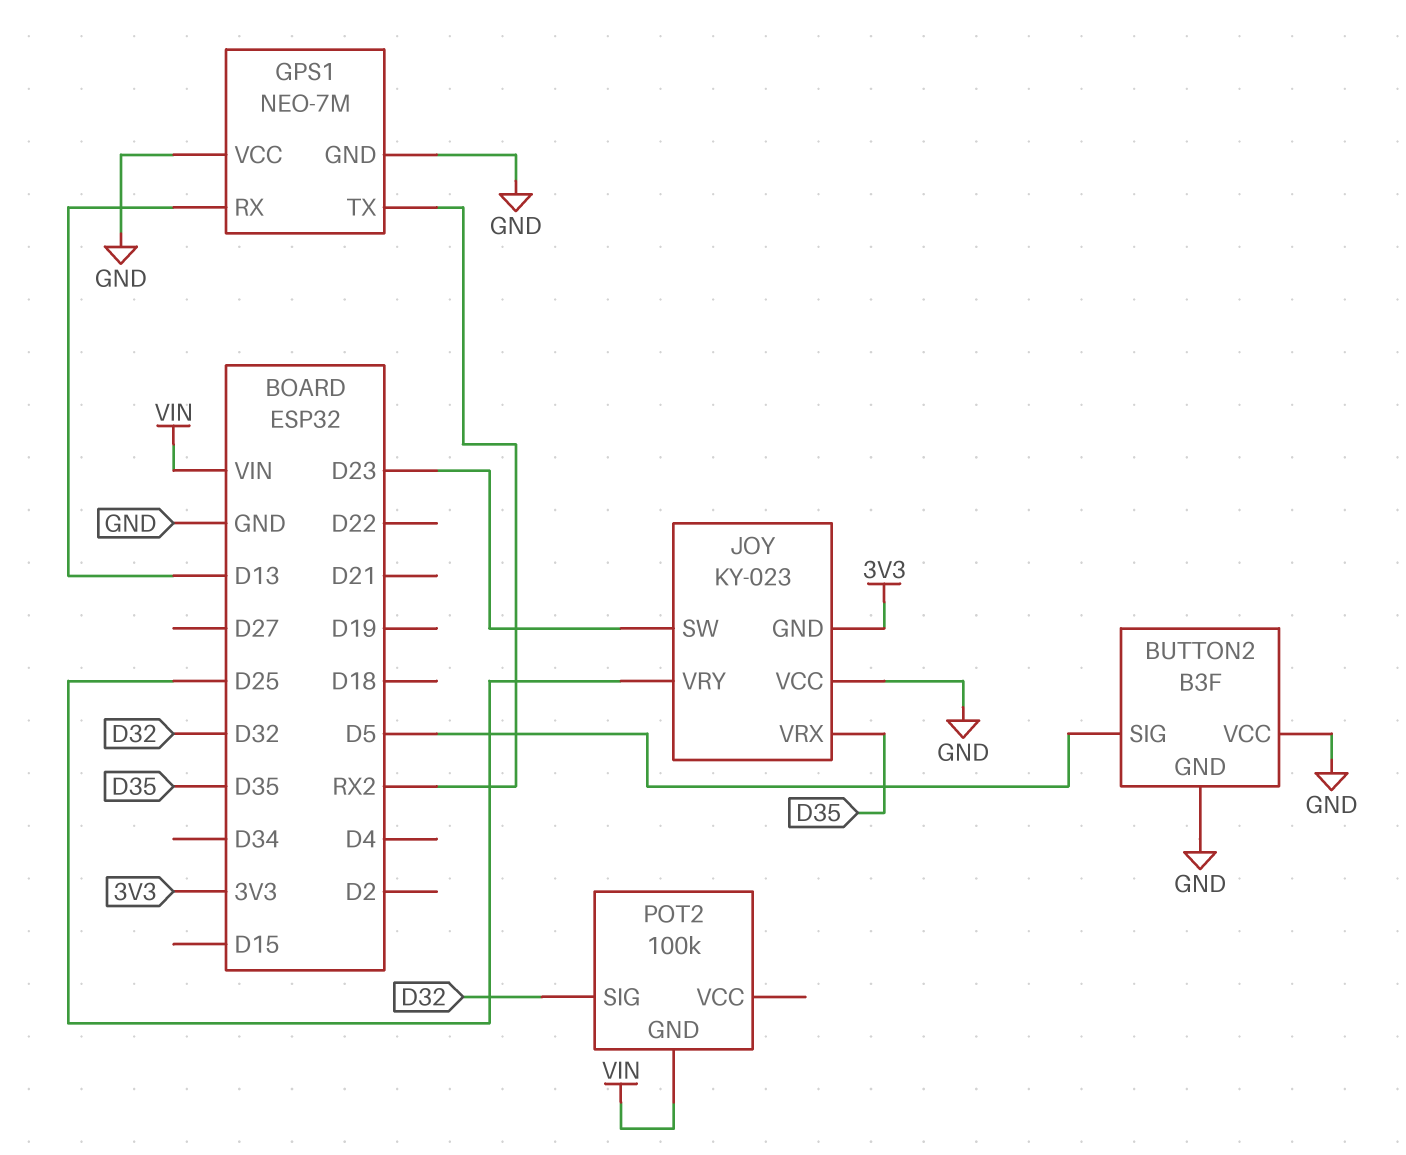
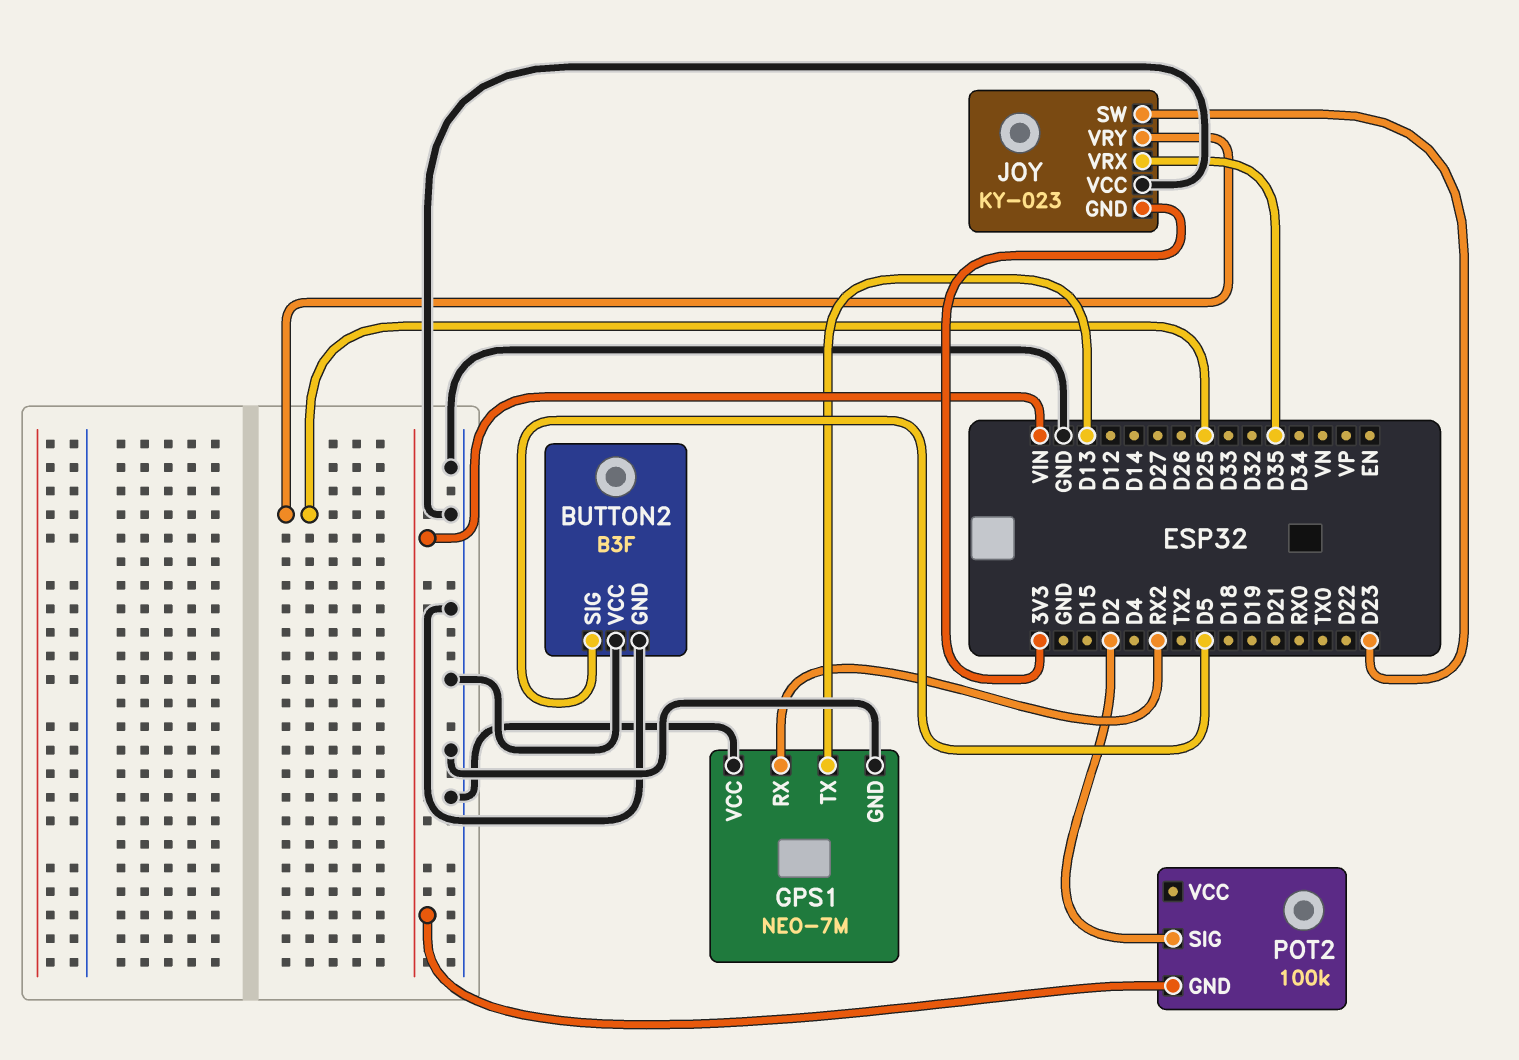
GPS1 pin RX: D13 -> RX2
GPS1 pin TX: RX2 -> D13
POT2 pin SIG: D32 -> D2

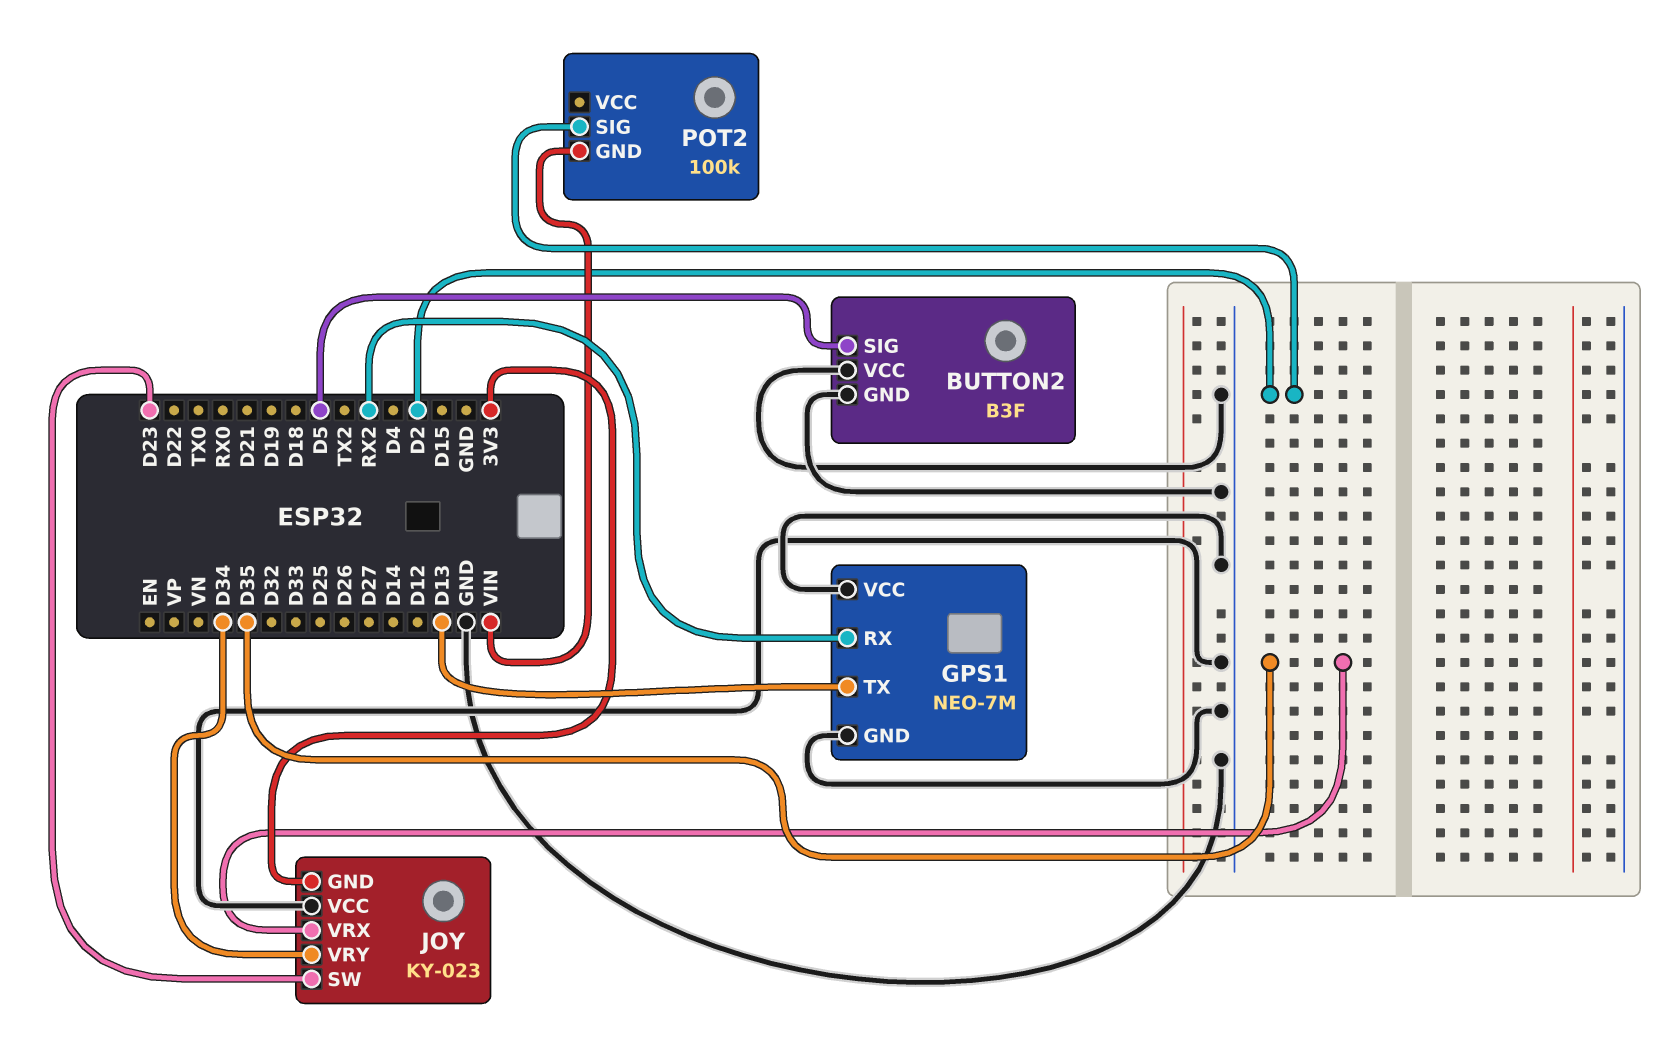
JOY pin VRY: D25 -> D34

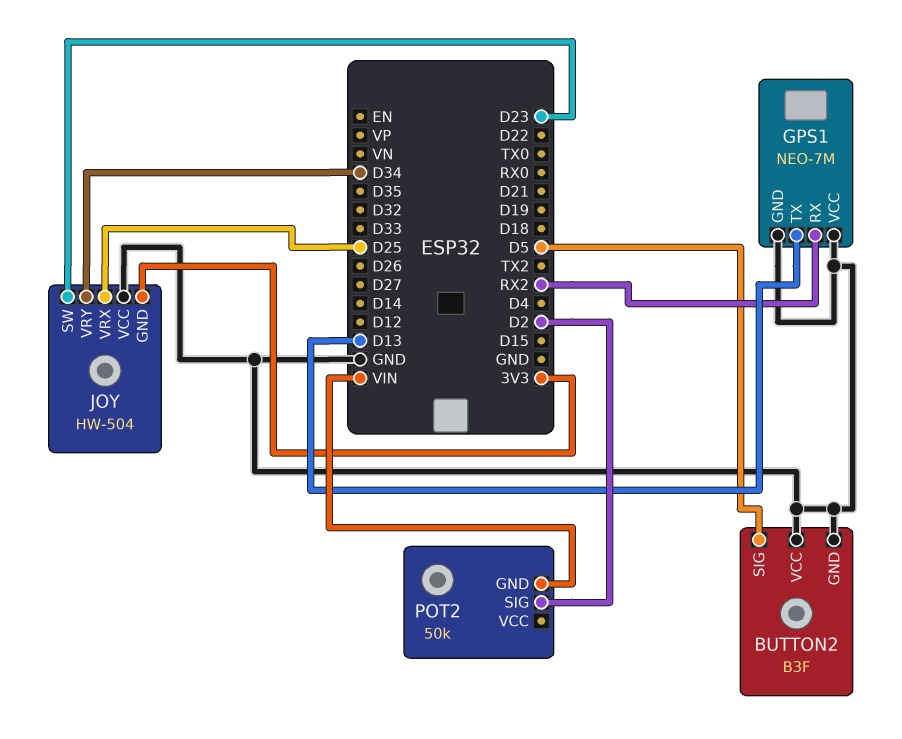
JOY: KY-023 -> HW-504
JOY pin VRX: D35 -> D25
POT2: 100k -> 50k

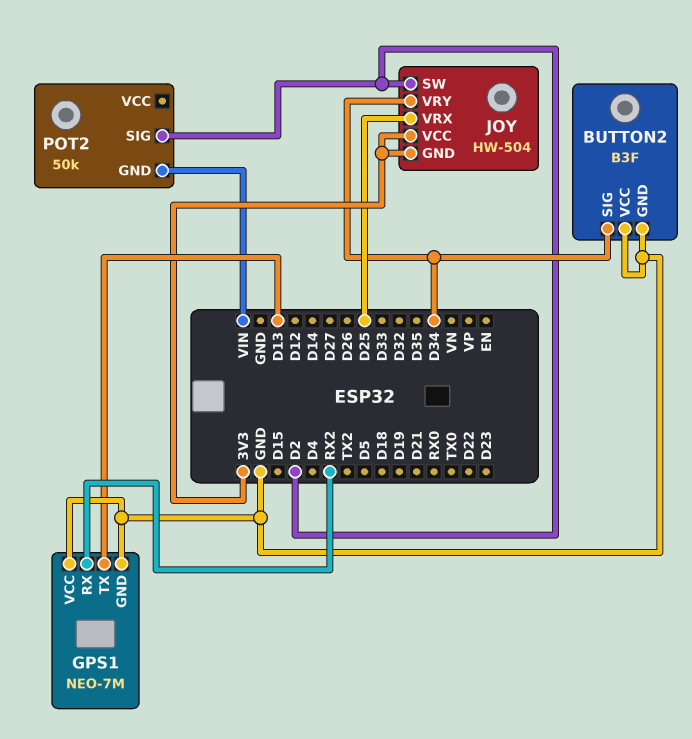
BUTTON2 pin SIG: D5 -> D34
JOY pin SW: D23 -> D2
JOY pin VCC: GND -> 3V3

